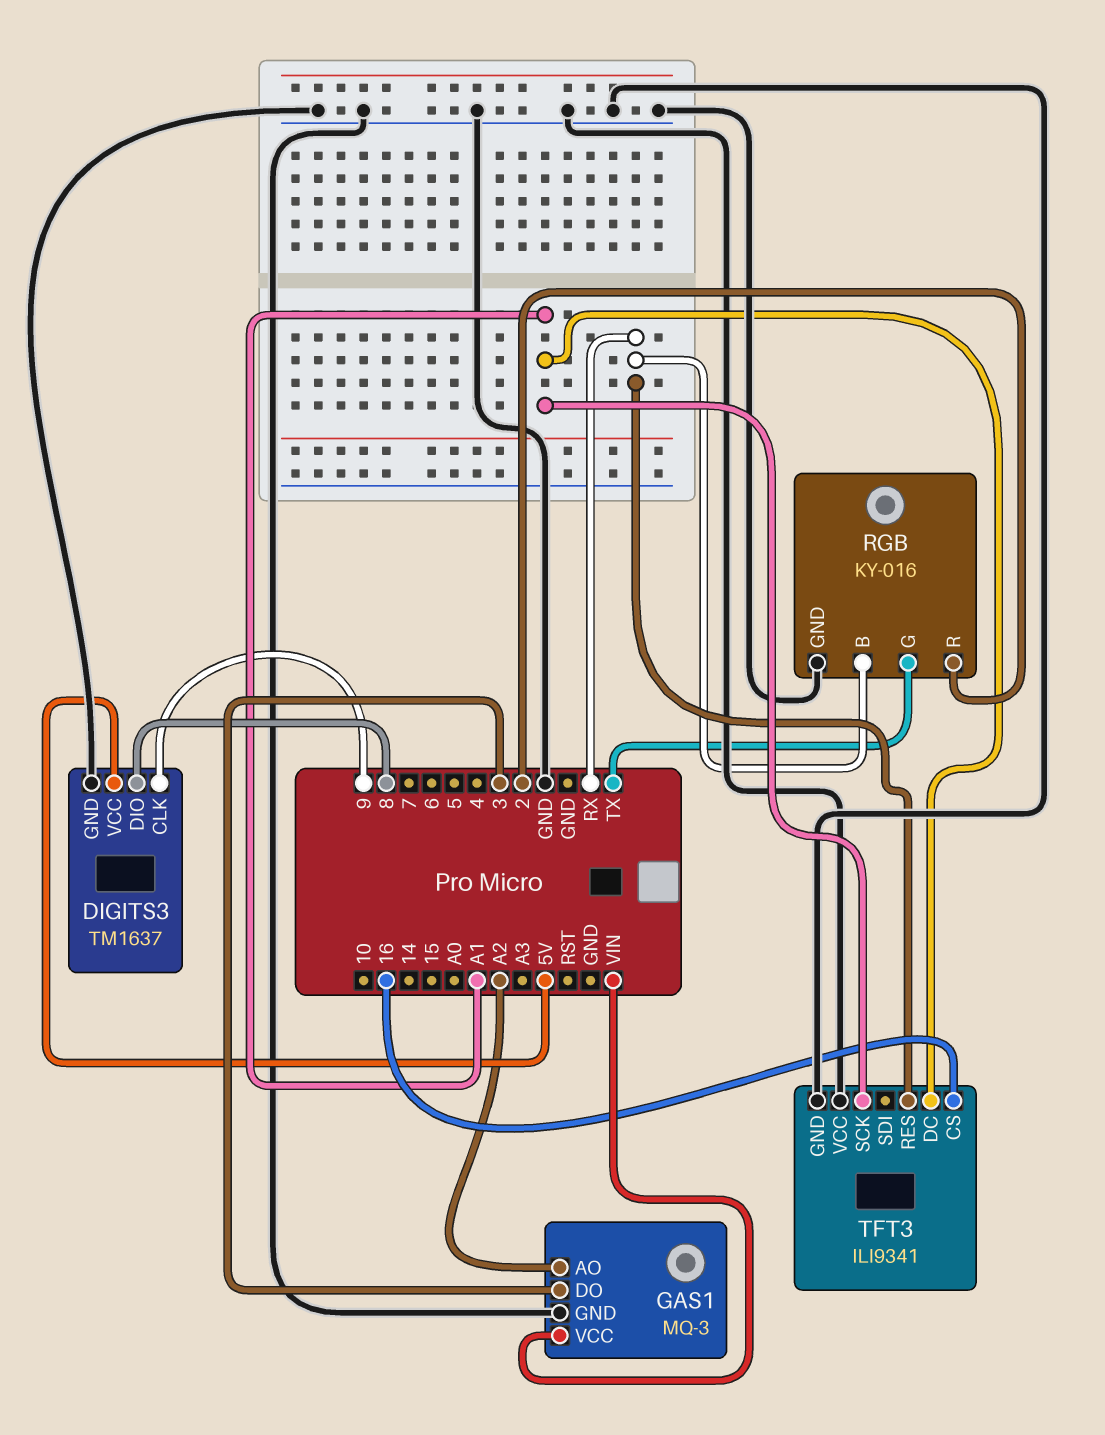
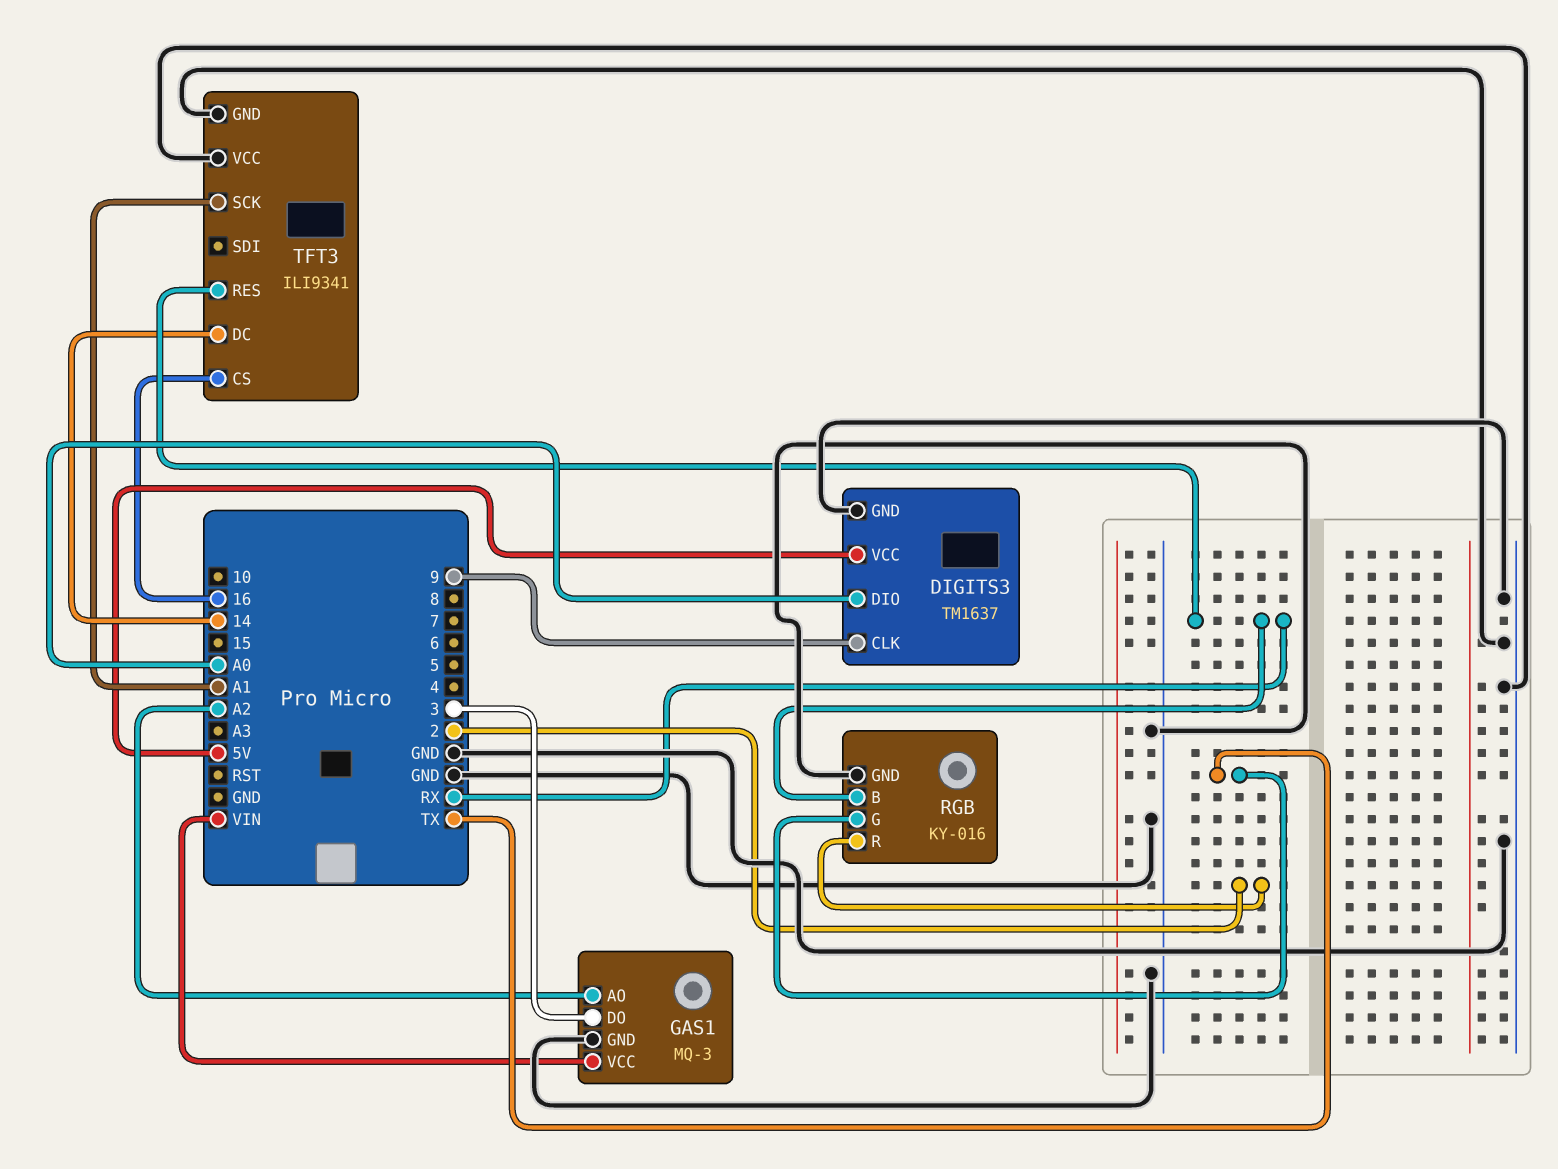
DIGITS3 pin DIO: 8 -> A0
TFT3 pin DC: A1 -> 14

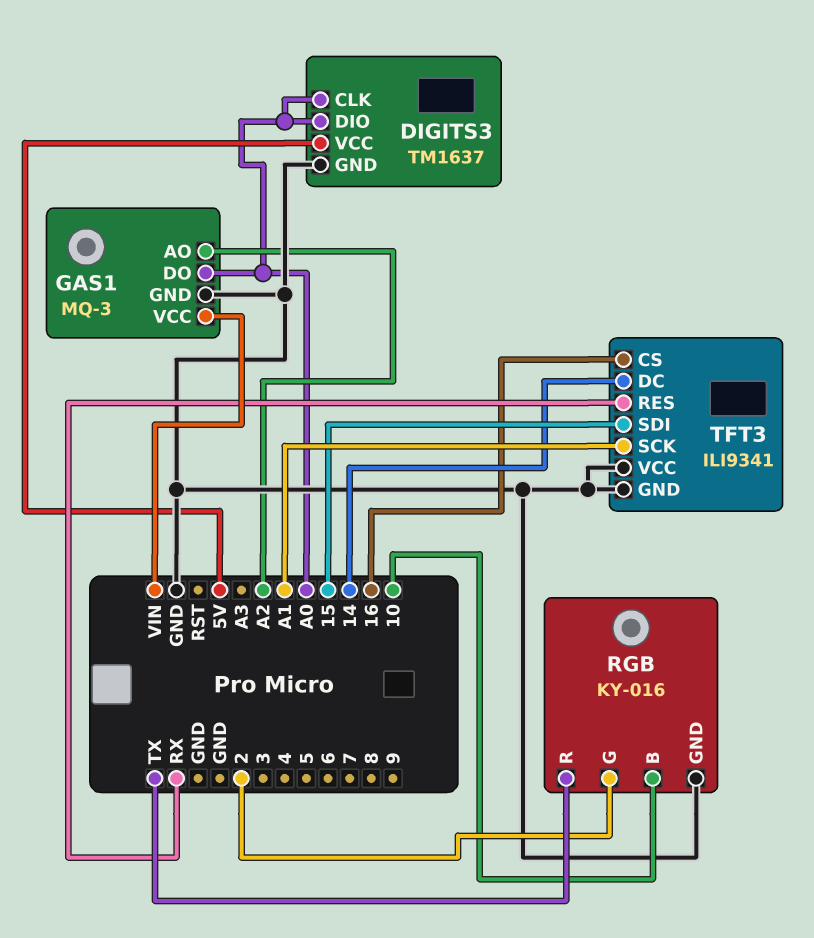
DIGITS3 pin CLK: 9 -> A0
GAS1 pin DO: 3 -> A0
RGB pin B: RX -> 10
RGB pin G: TX -> 2
RGB pin R: 2 -> TX
TFT3 pin SDI: none -> 15

